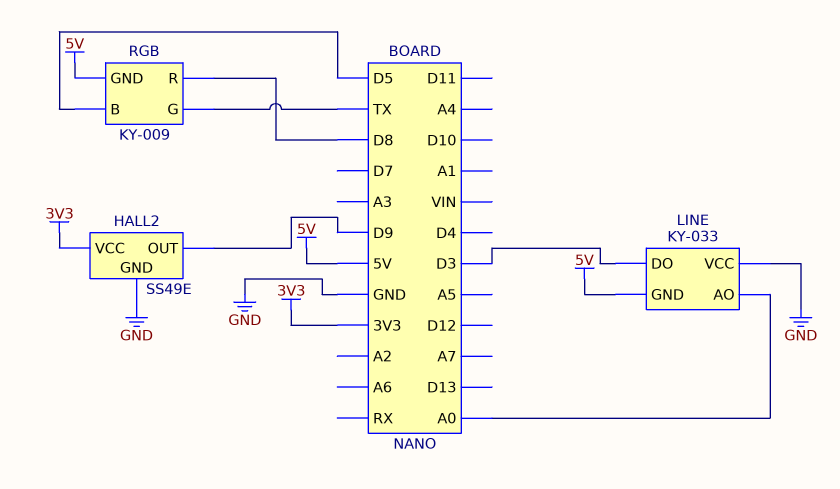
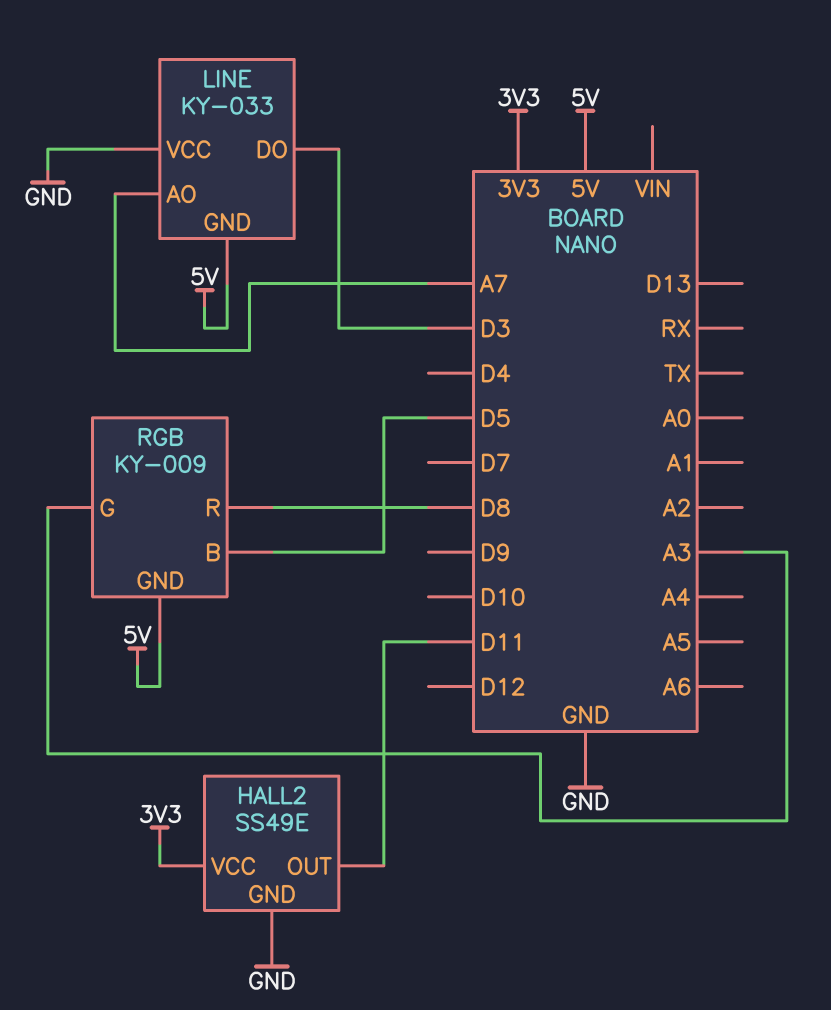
HALL2 pin OUT: D9 -> D11
LINE pin AO: A0 -> A7
RGB pin G: TX -> A3

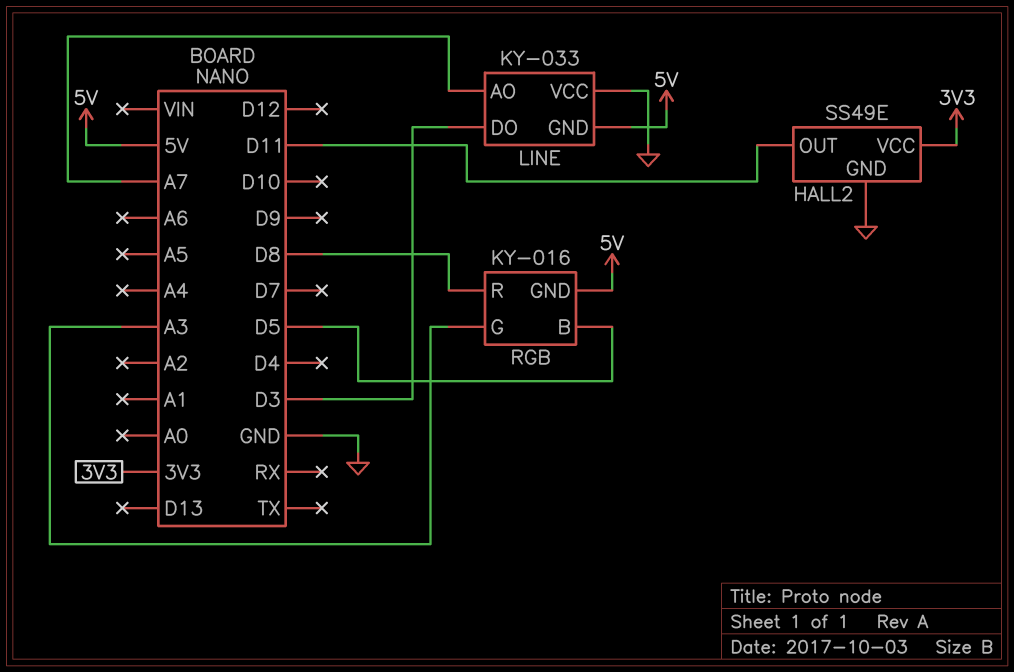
RGB: KY-009 -> KY-016

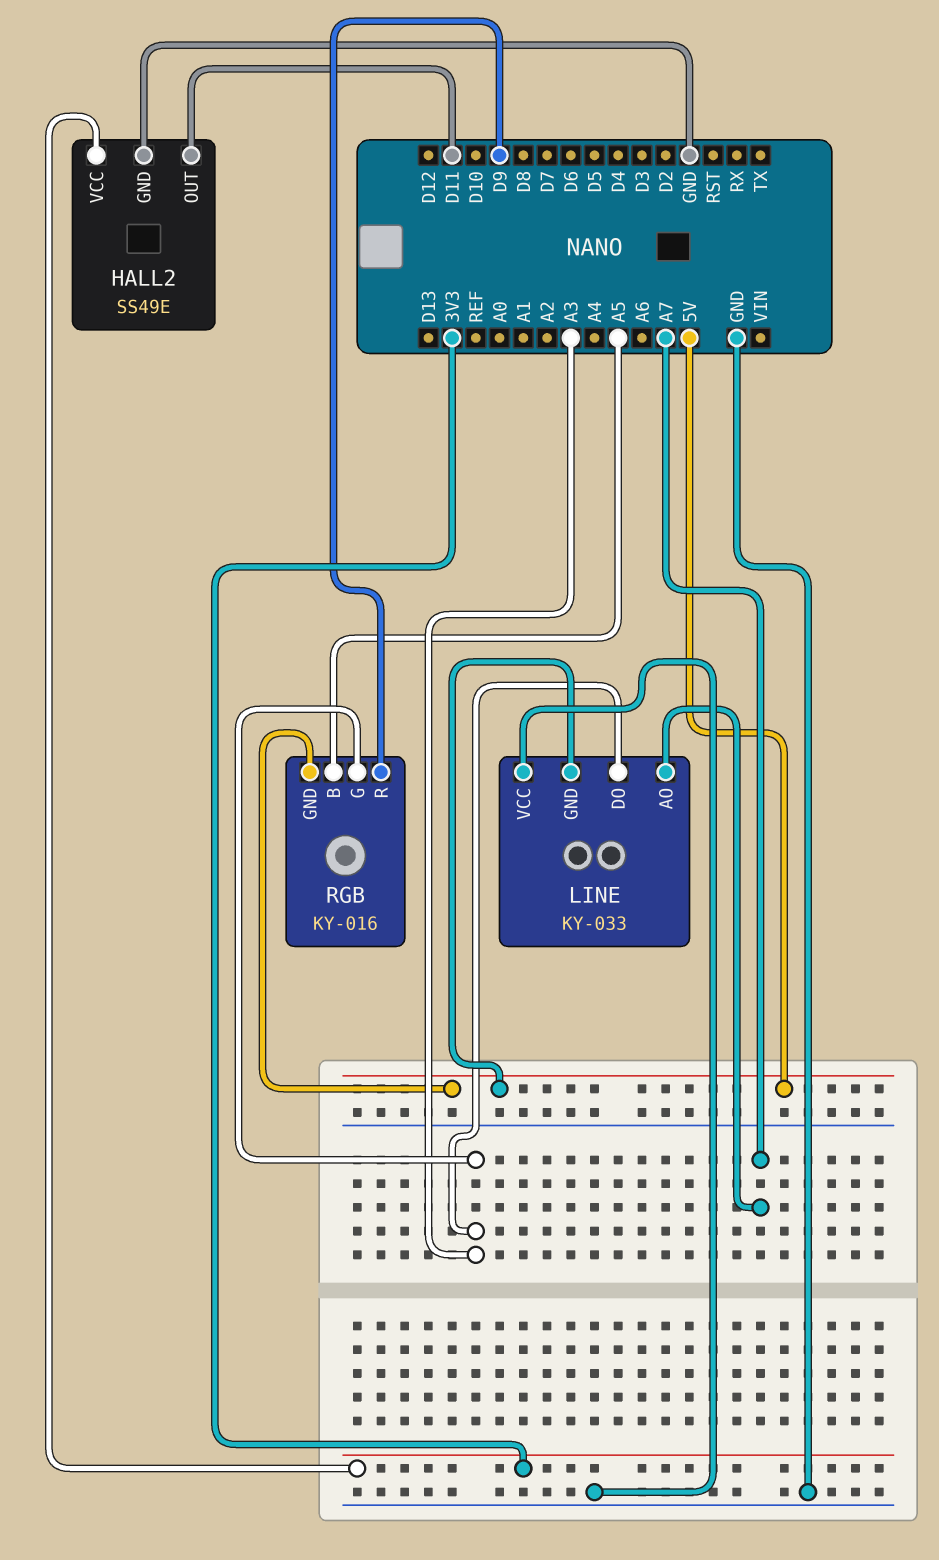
LINE pin DO: D3 -> A3
RGB pin B: D5 -> A5
RGB pin R: D8 -> D9

